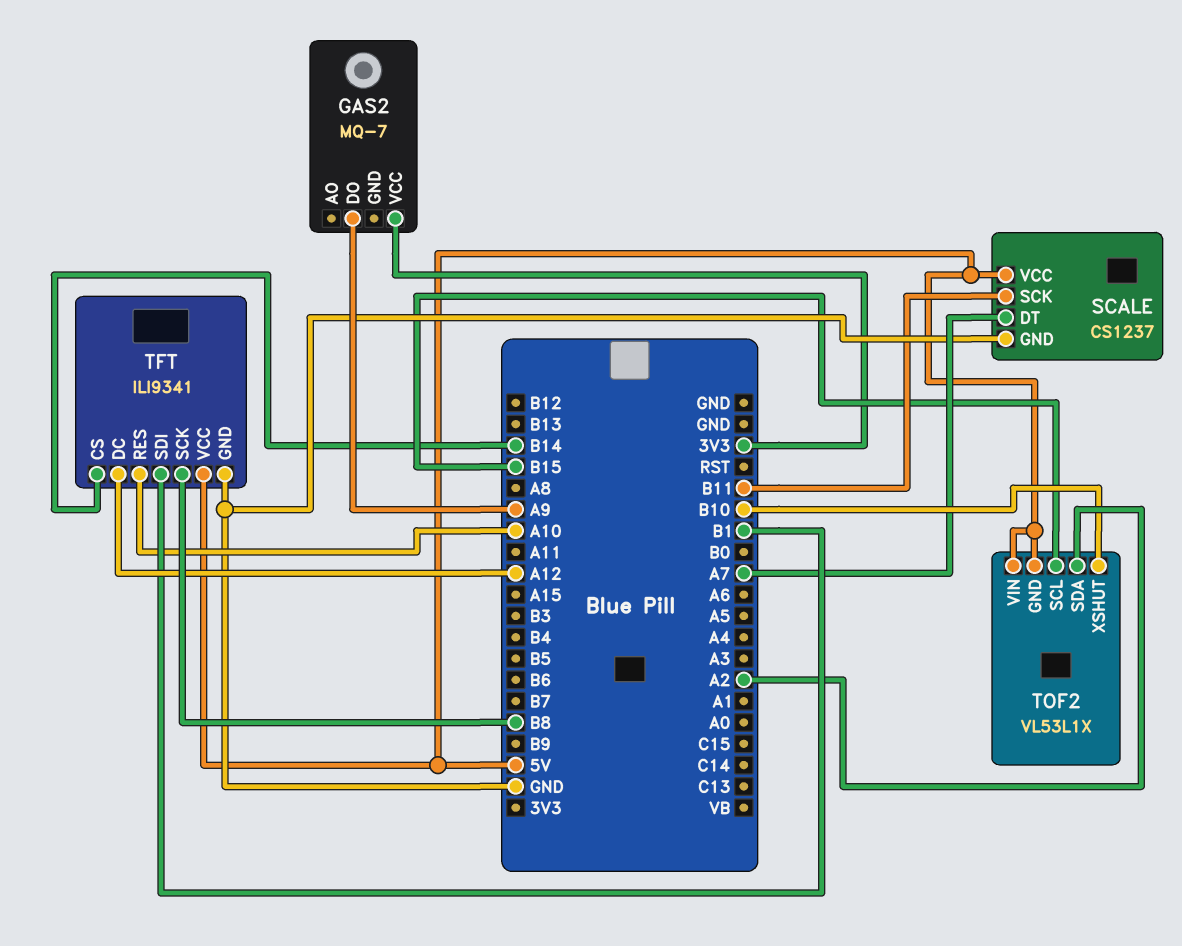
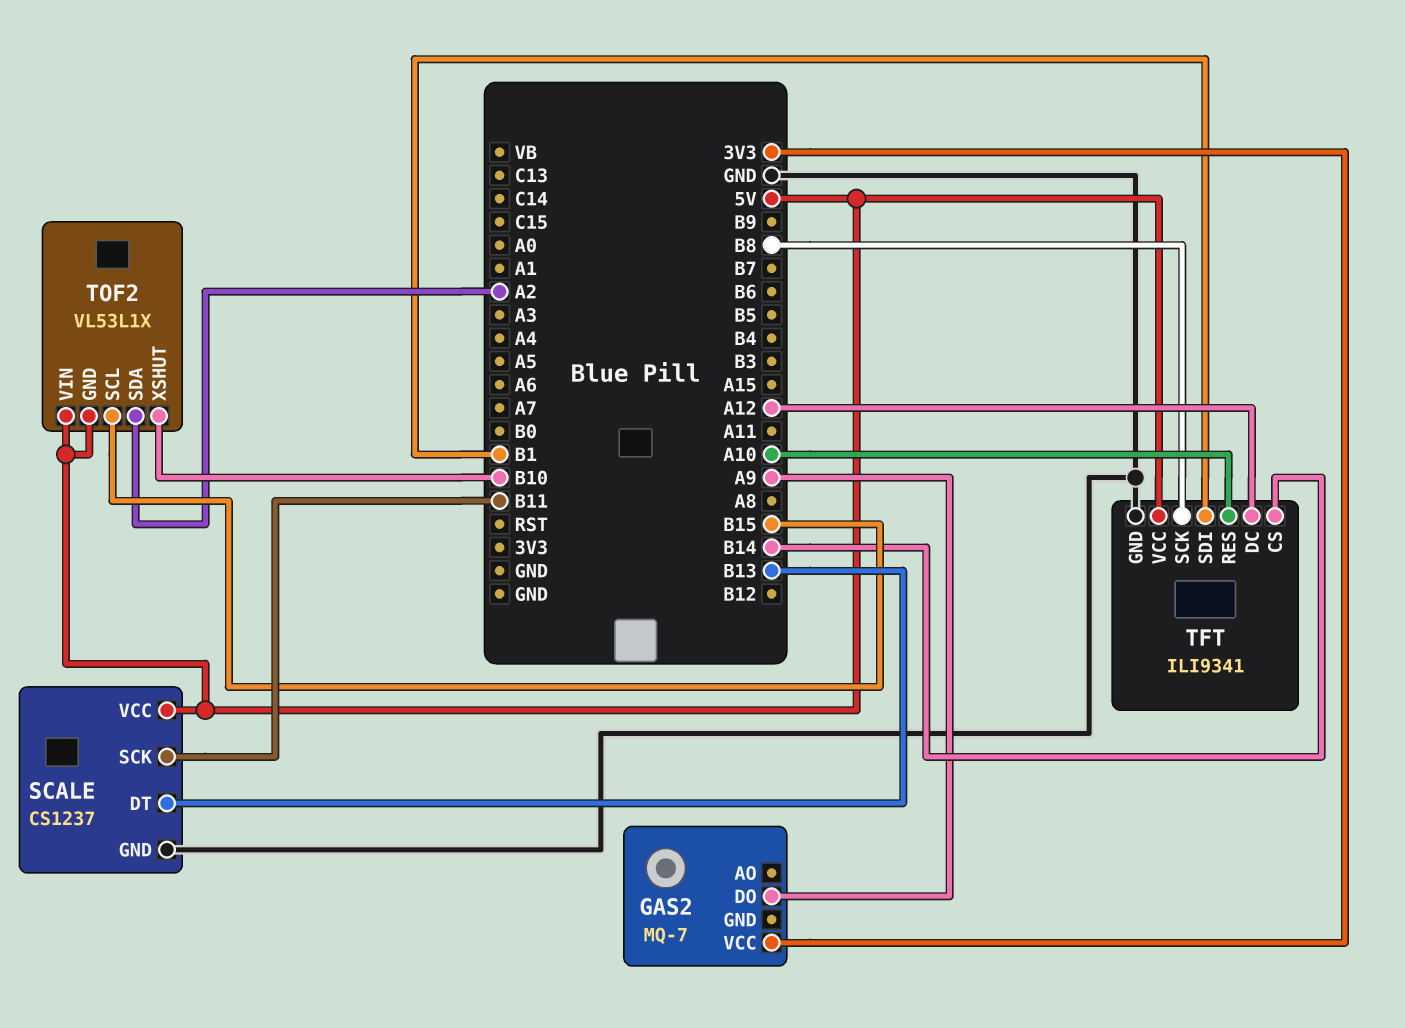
SCALE pin DT: A7 -> B13

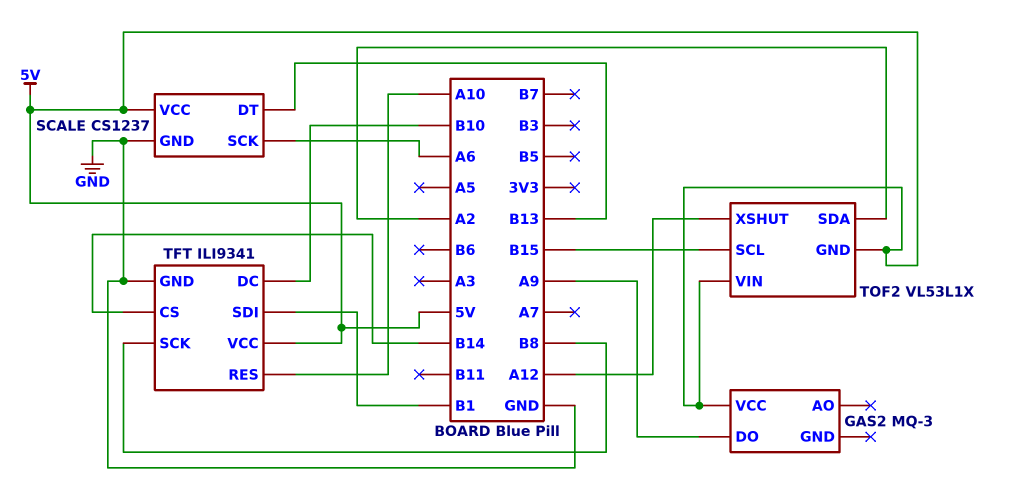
GAS2: MQ-7 -> MQ-3
GAS2 pin VCC: 3V3 -> 5V
SCALE pin SCK: B11 -> A6
TFT pin DC: A12 -> B10
TOF2 pin XSHUT: B10 -> A12

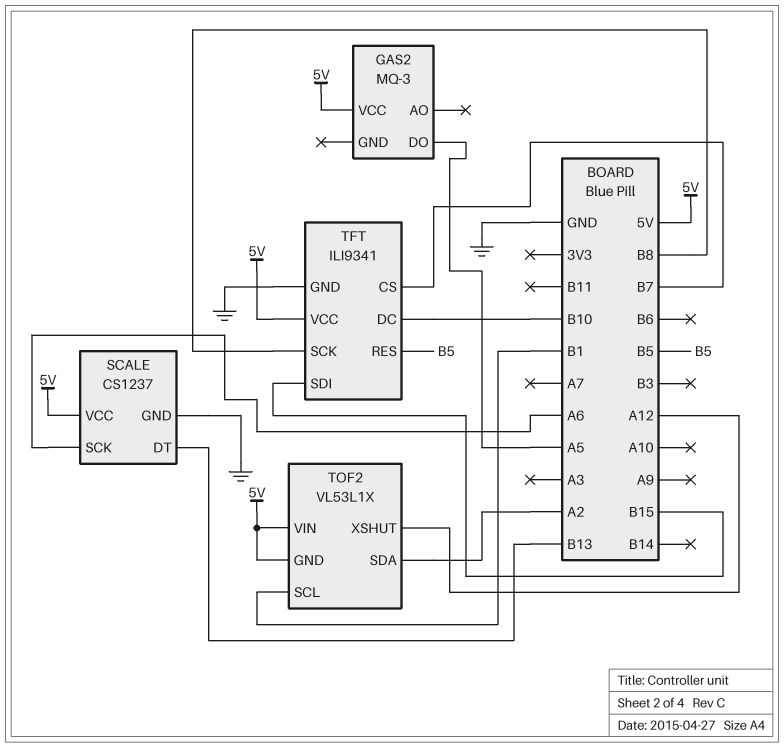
GAS2 pin DO: A9 -> A5
TFT pin CS: B14 -> B7
TFT pin RES: A10 -> B5
TFT pin SDI: B1 -> B15
TOF2 pin SCL: B15 -> B1

